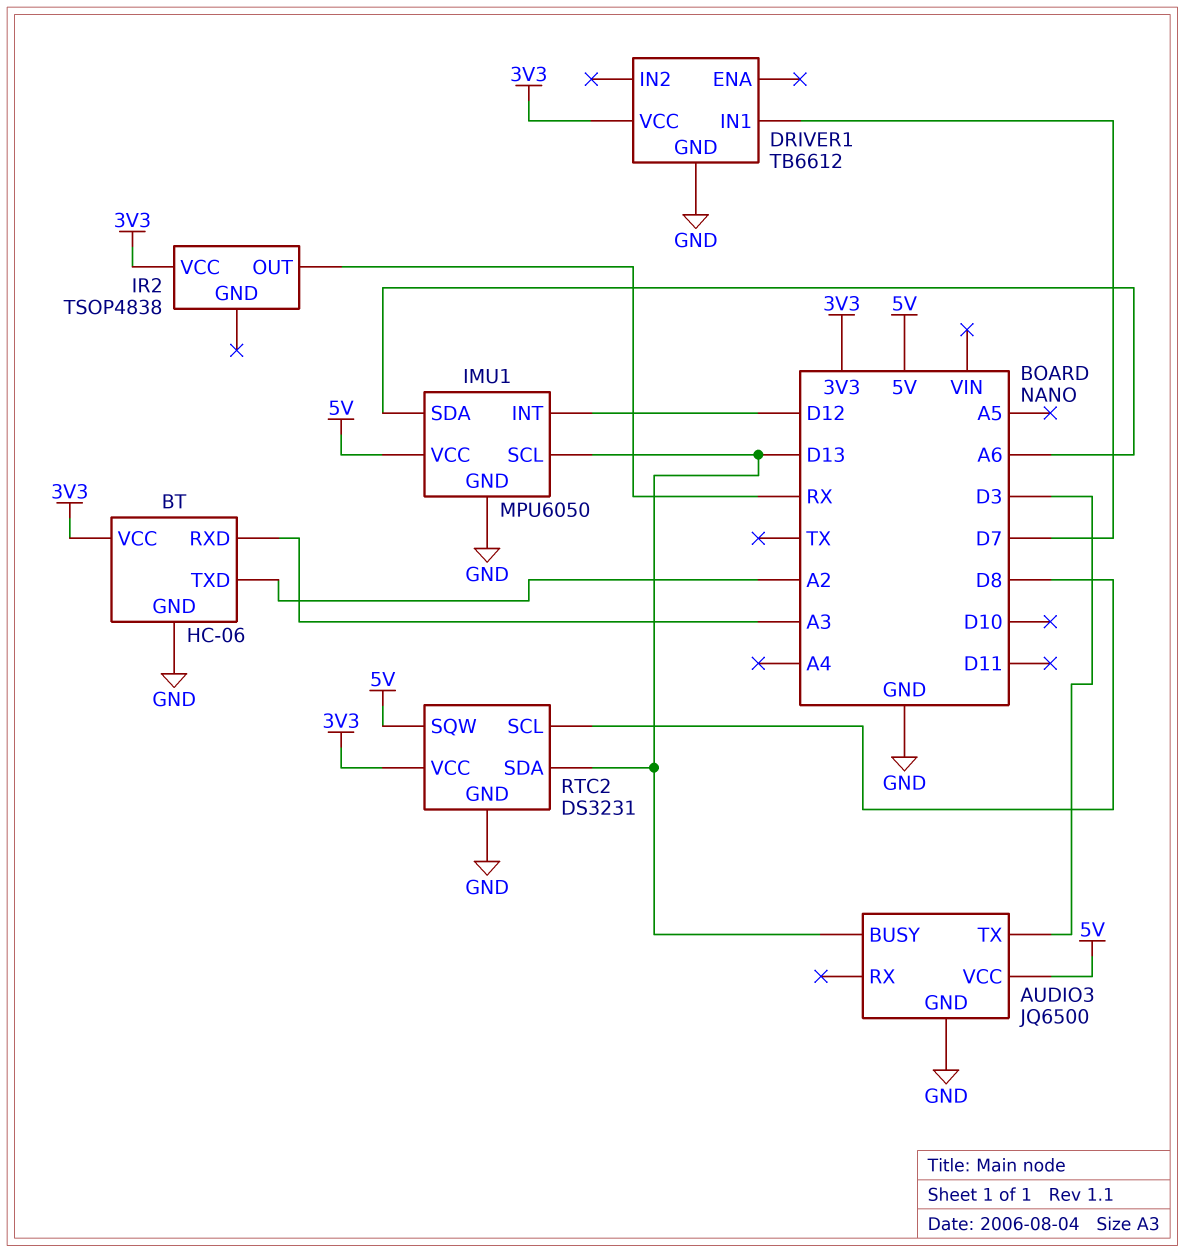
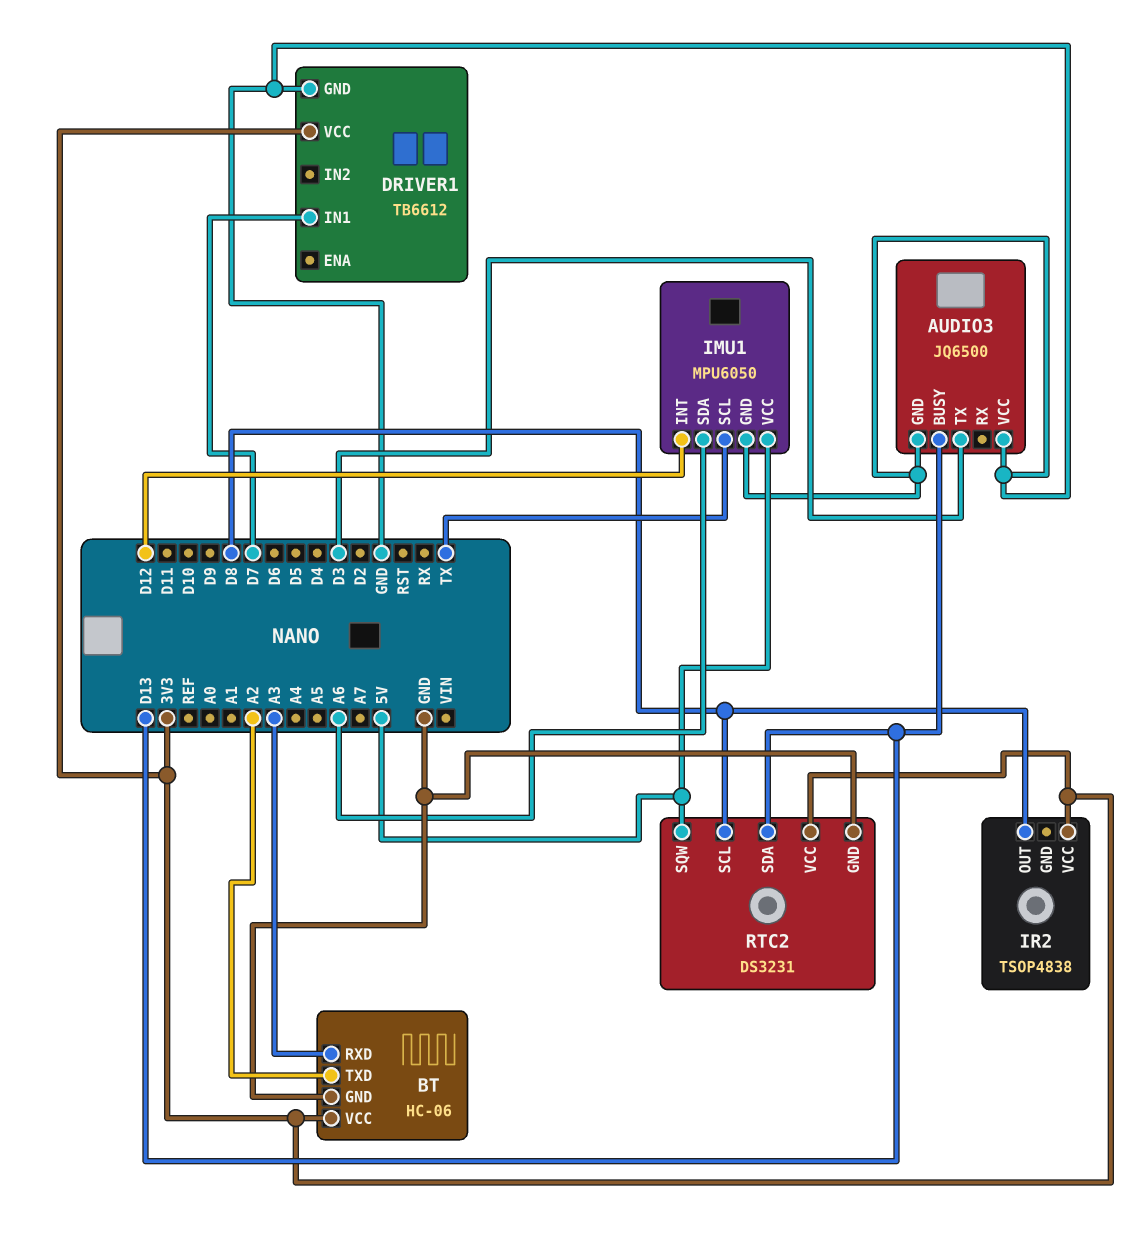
AUDIO3 pin VCC: 5V -> GND
IMU1 pin SCL: D13 -> TX
IR2 pin OUT: RX -> D8

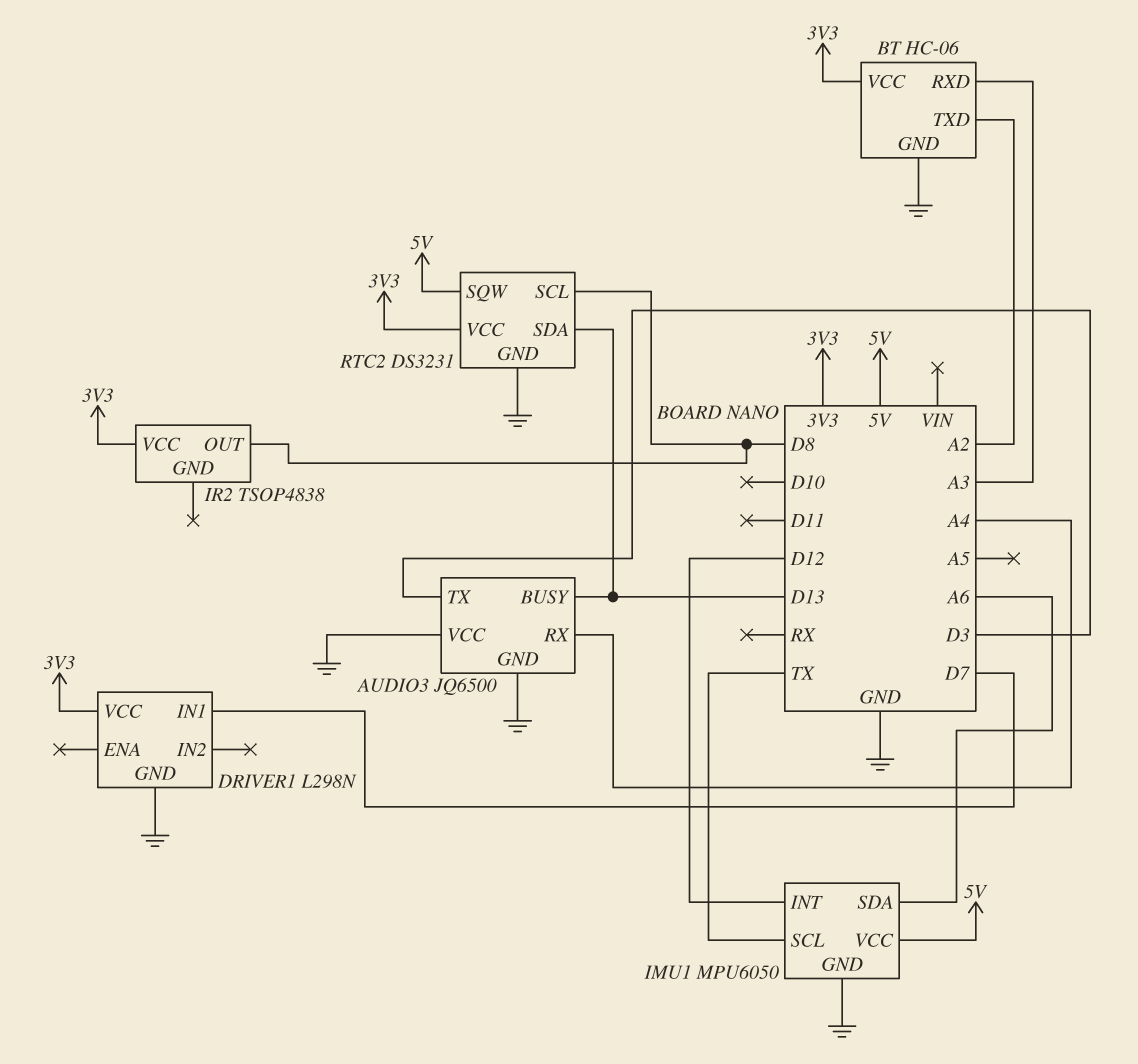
AUDIO3 pin RX: none -> A4
DRIVER1: TB6612 -> L298N

